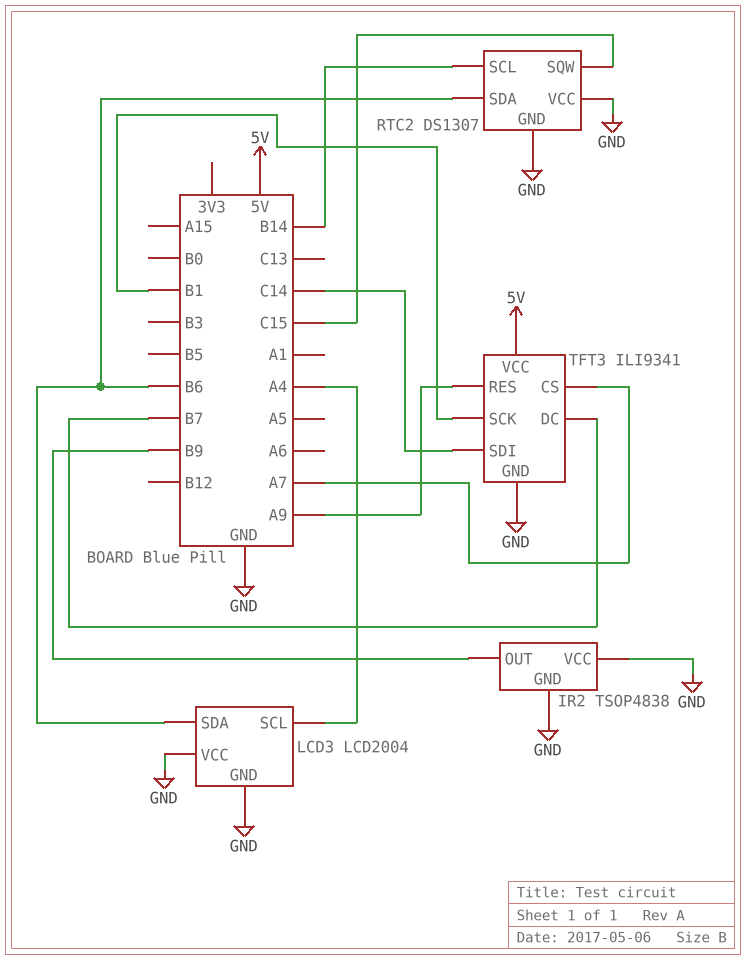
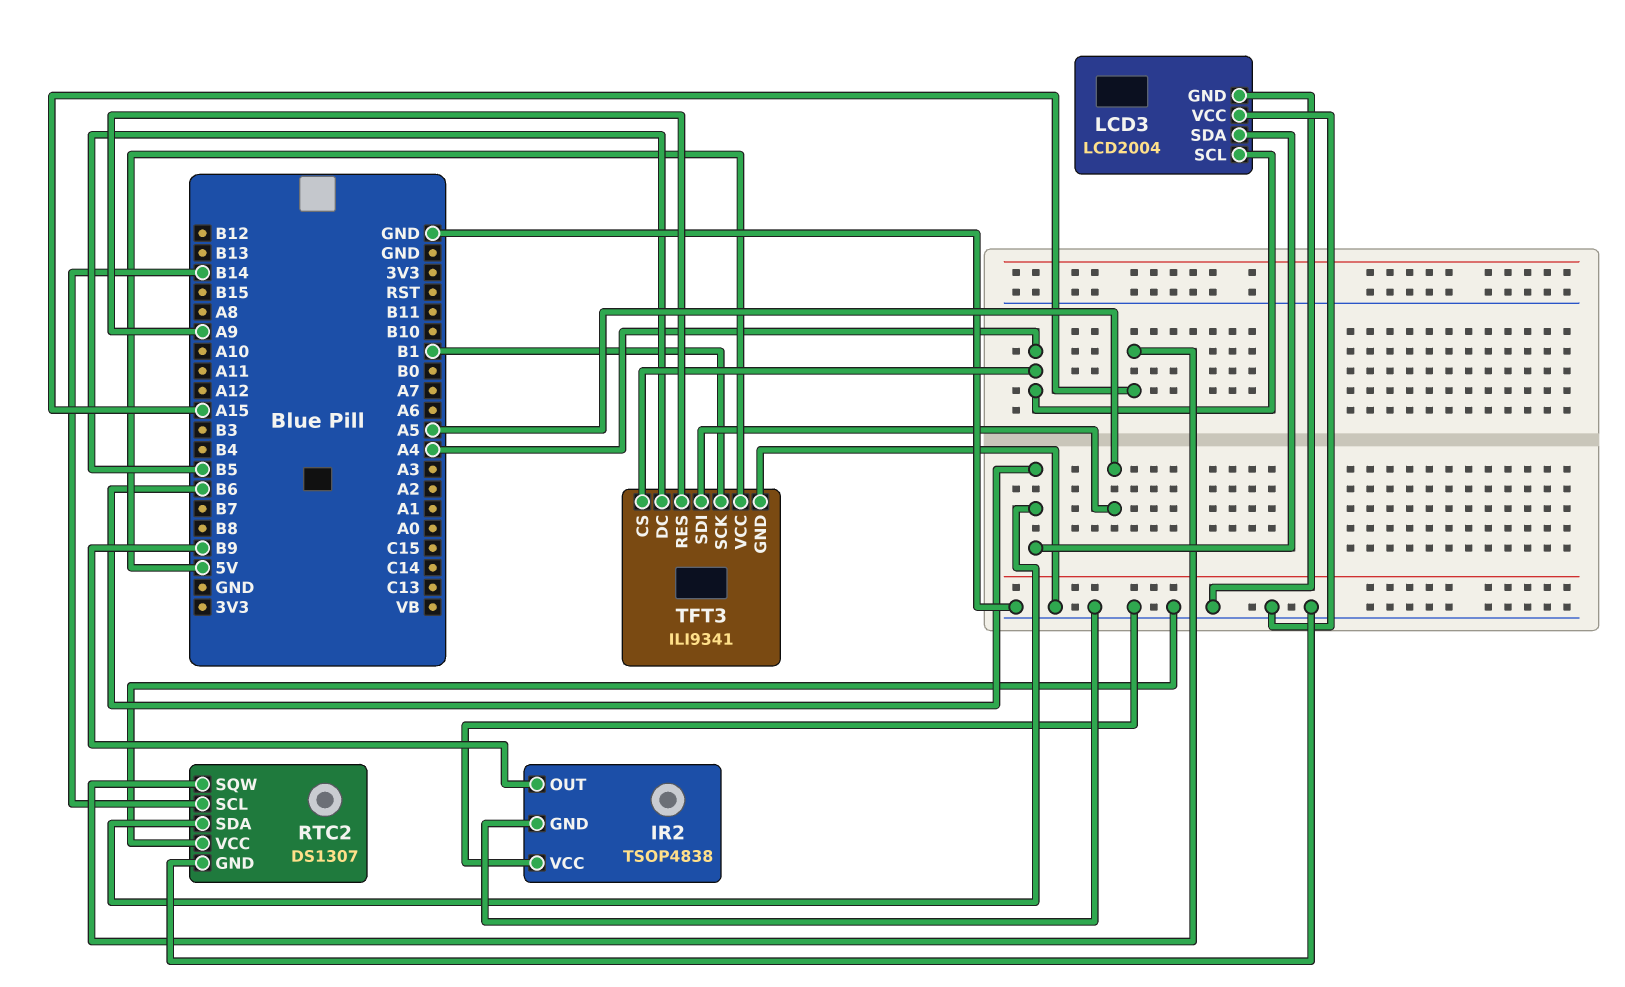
RTC2 pin SQW: C15 -> A15
TFT3 pin CS: A7 -> A4
TFT3 pin DC: B7 -> B5
TFT3 pin SDI: C14 -> A5

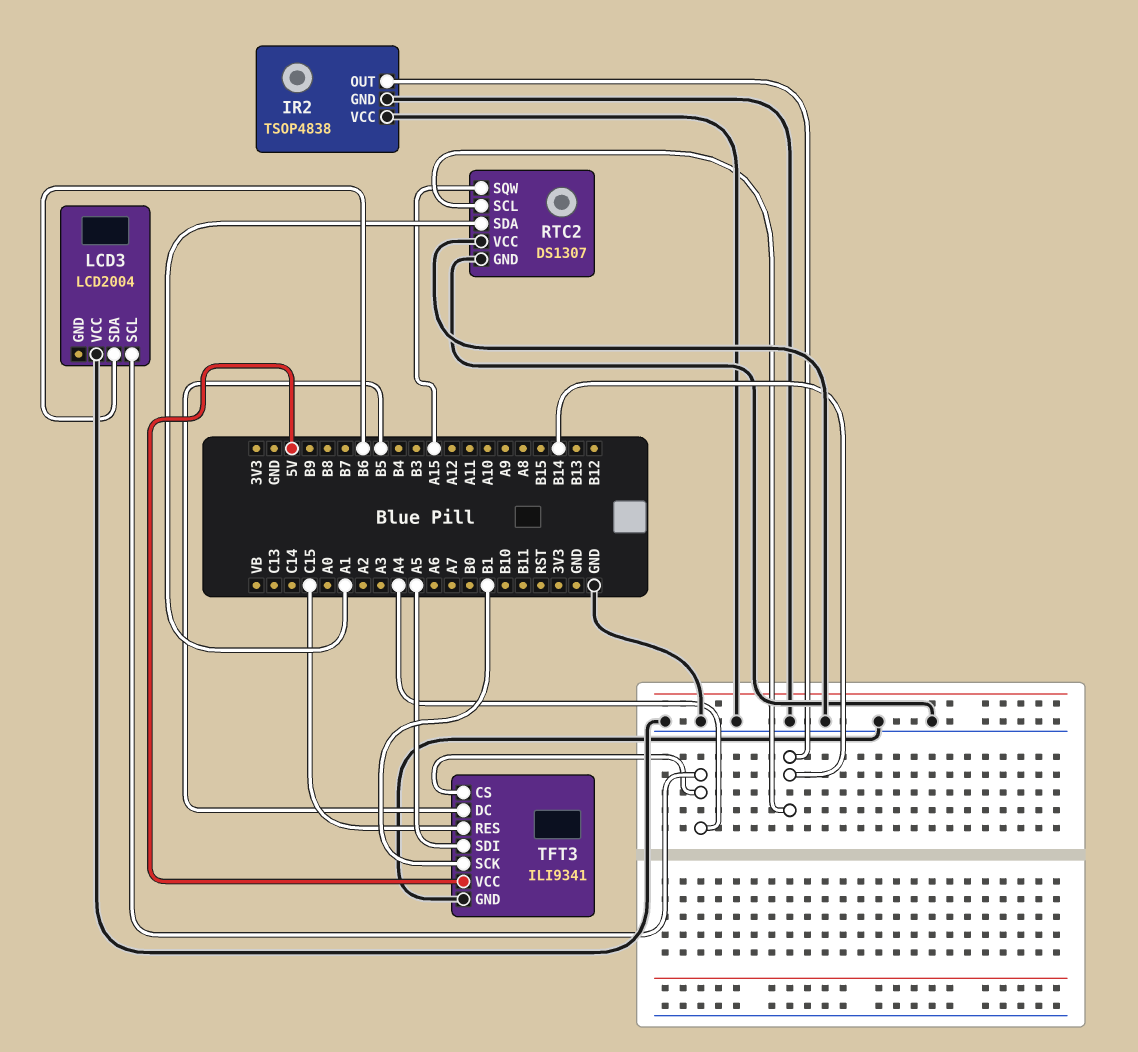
IR2 pin OUT: B9 -> B14
LCD3 pin GND: GND -> none
RTC2 pin SDA: B6 -> A1
TFT3 pin RES: A9 -> C15

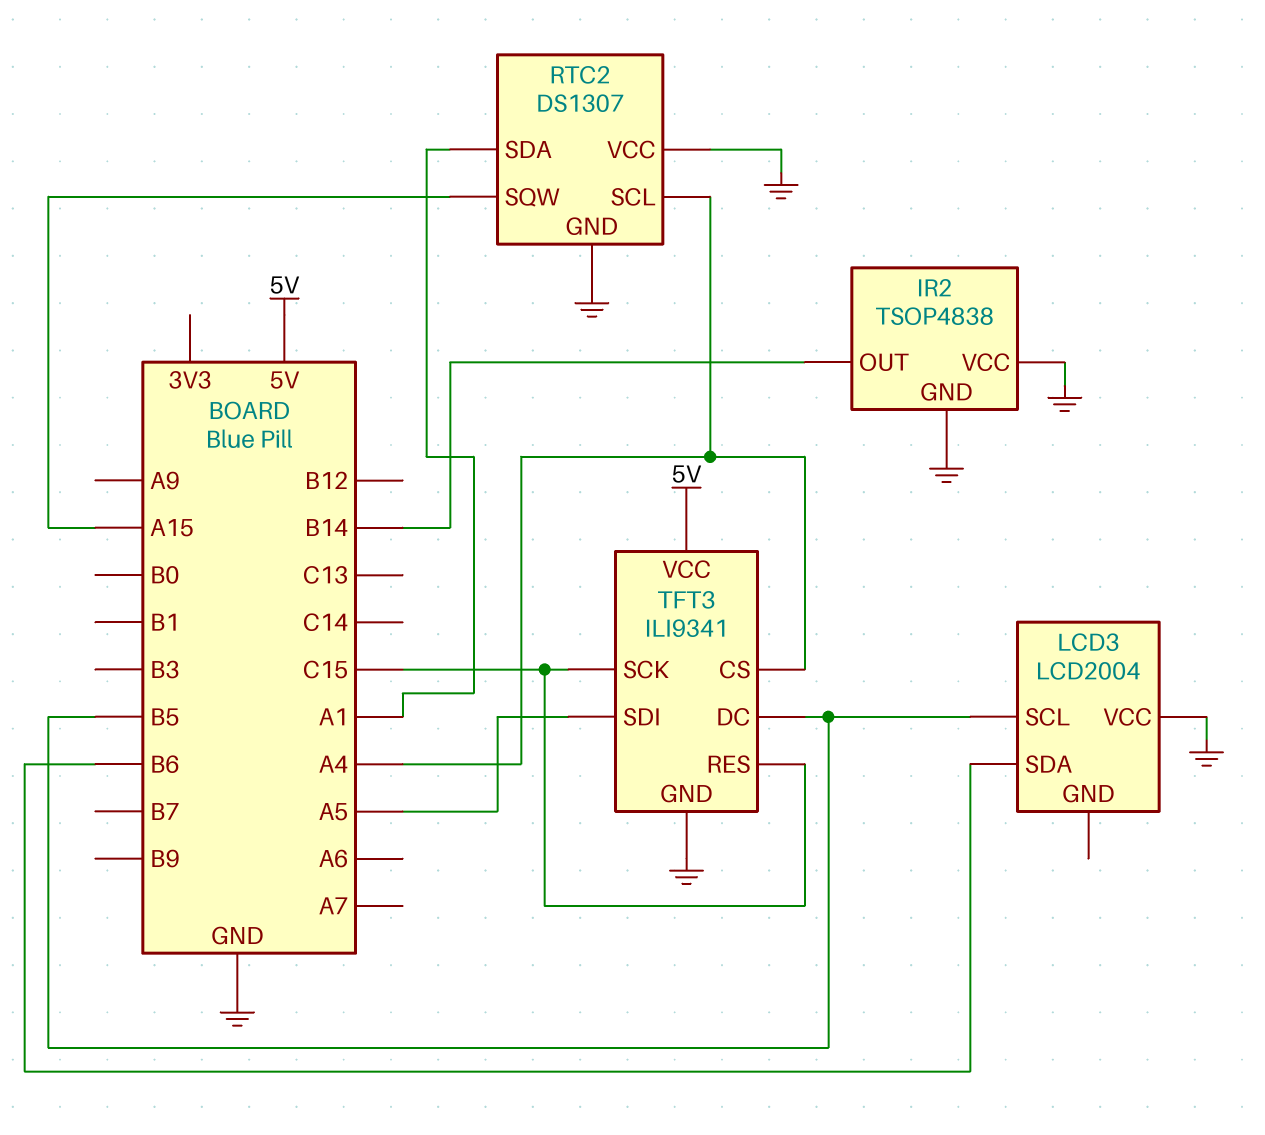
LCD3 pin SCL: A4 -> B5
RTC2 pin SCL: B14 -> A4
TFT3 pin SCK: B1 -> C15

